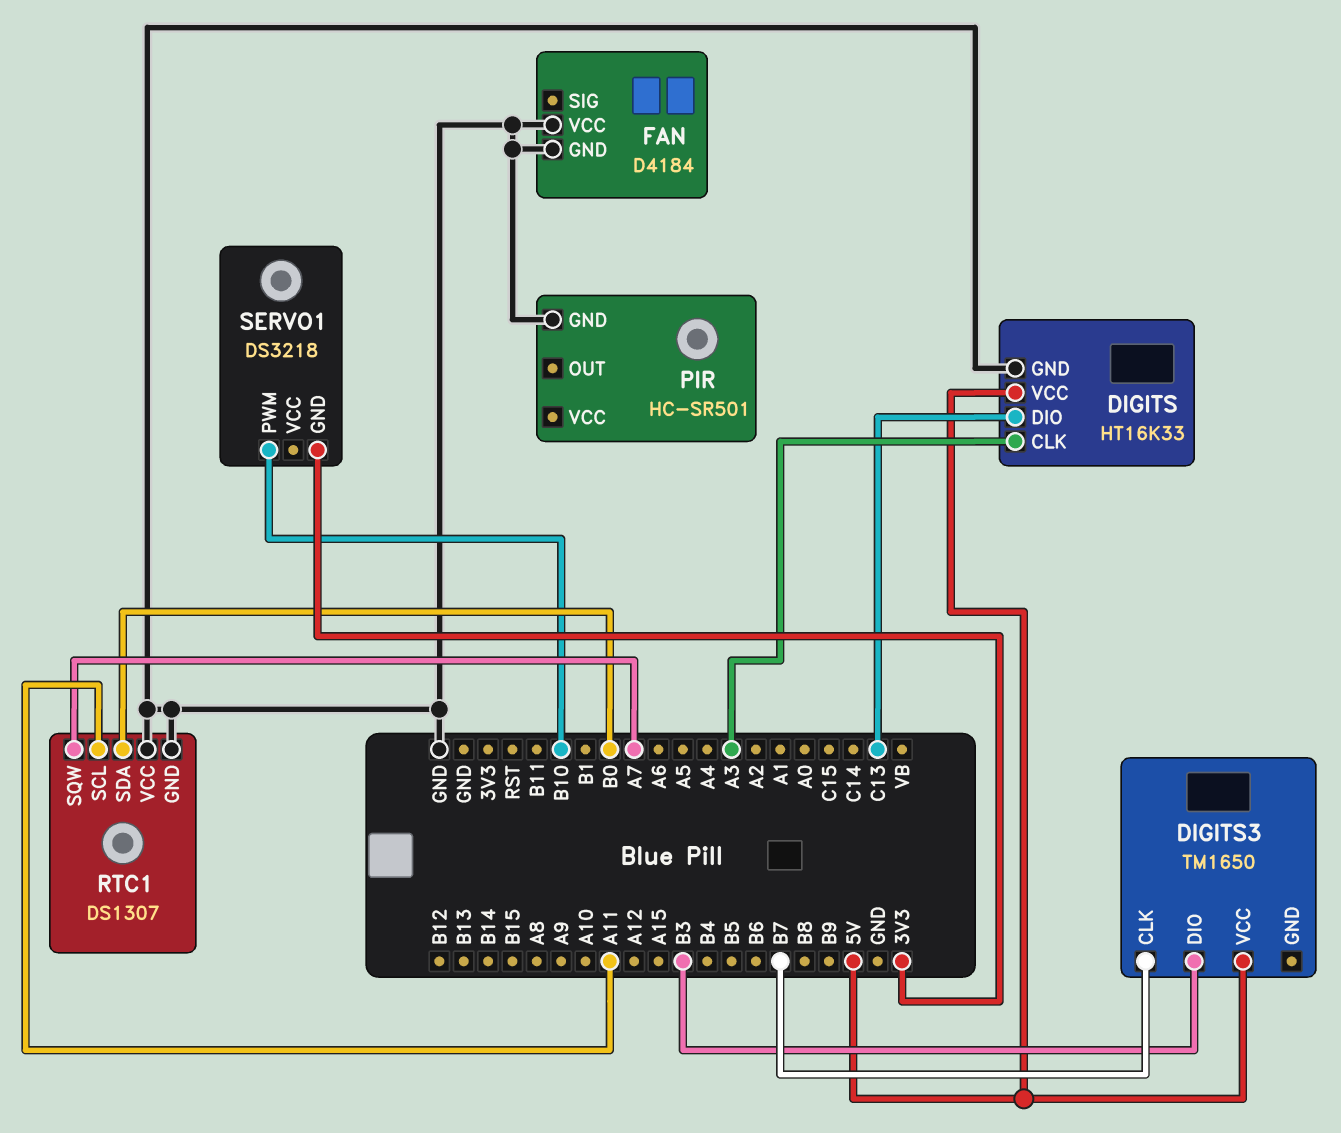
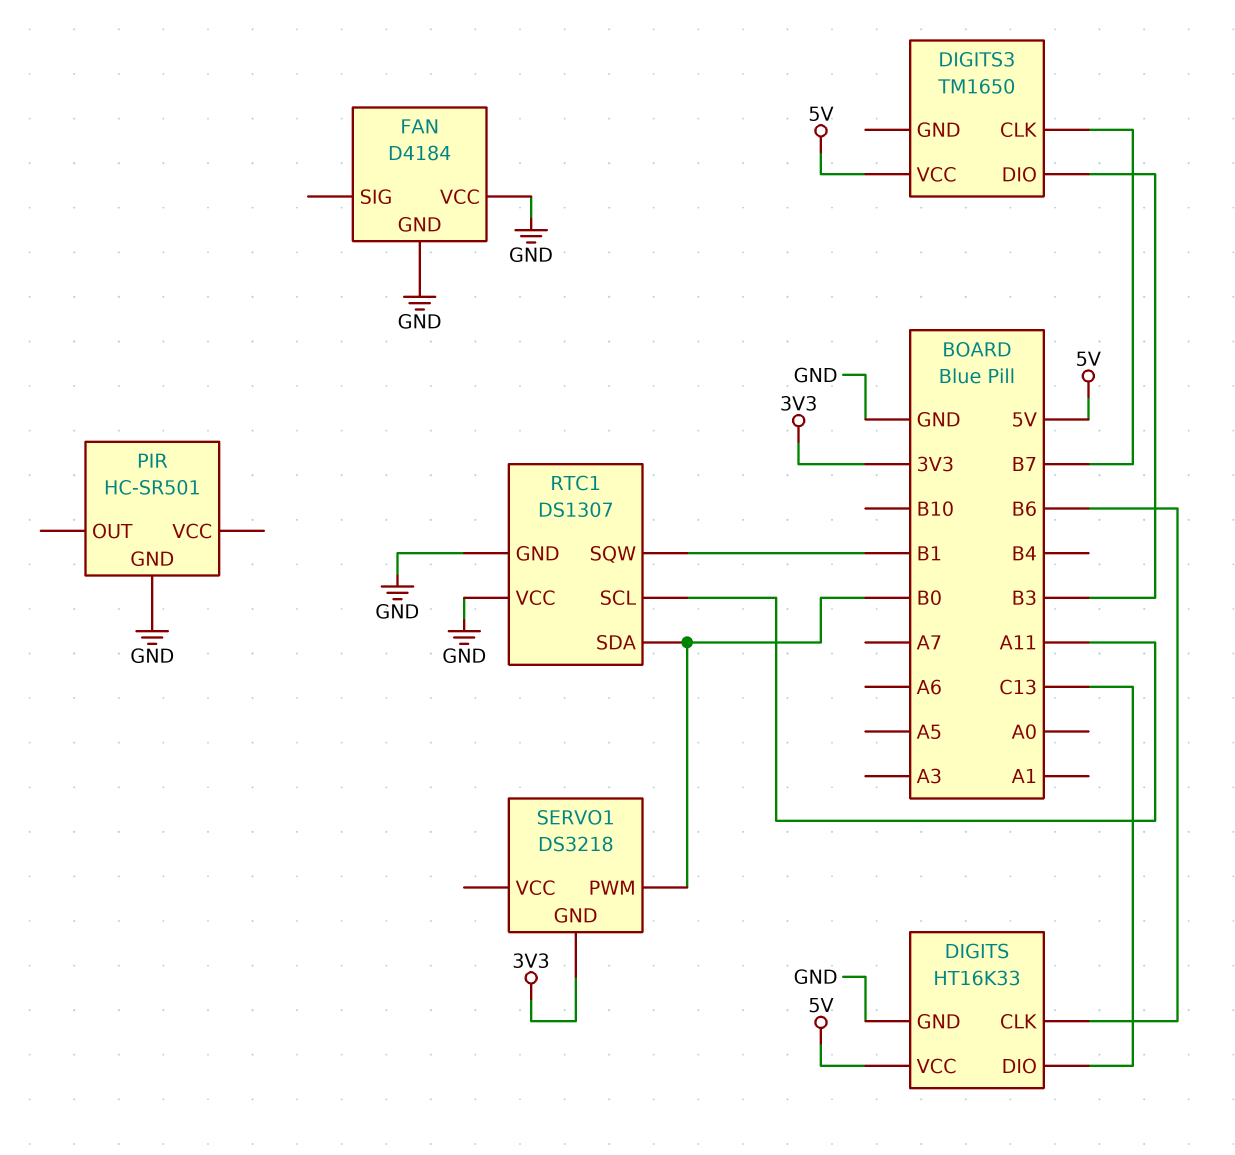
DIGITS pin CLK: A3 -> B6
RTC1 pin SQW: A7 -> B1
SERVO1 pin PWM: B10 -> B0

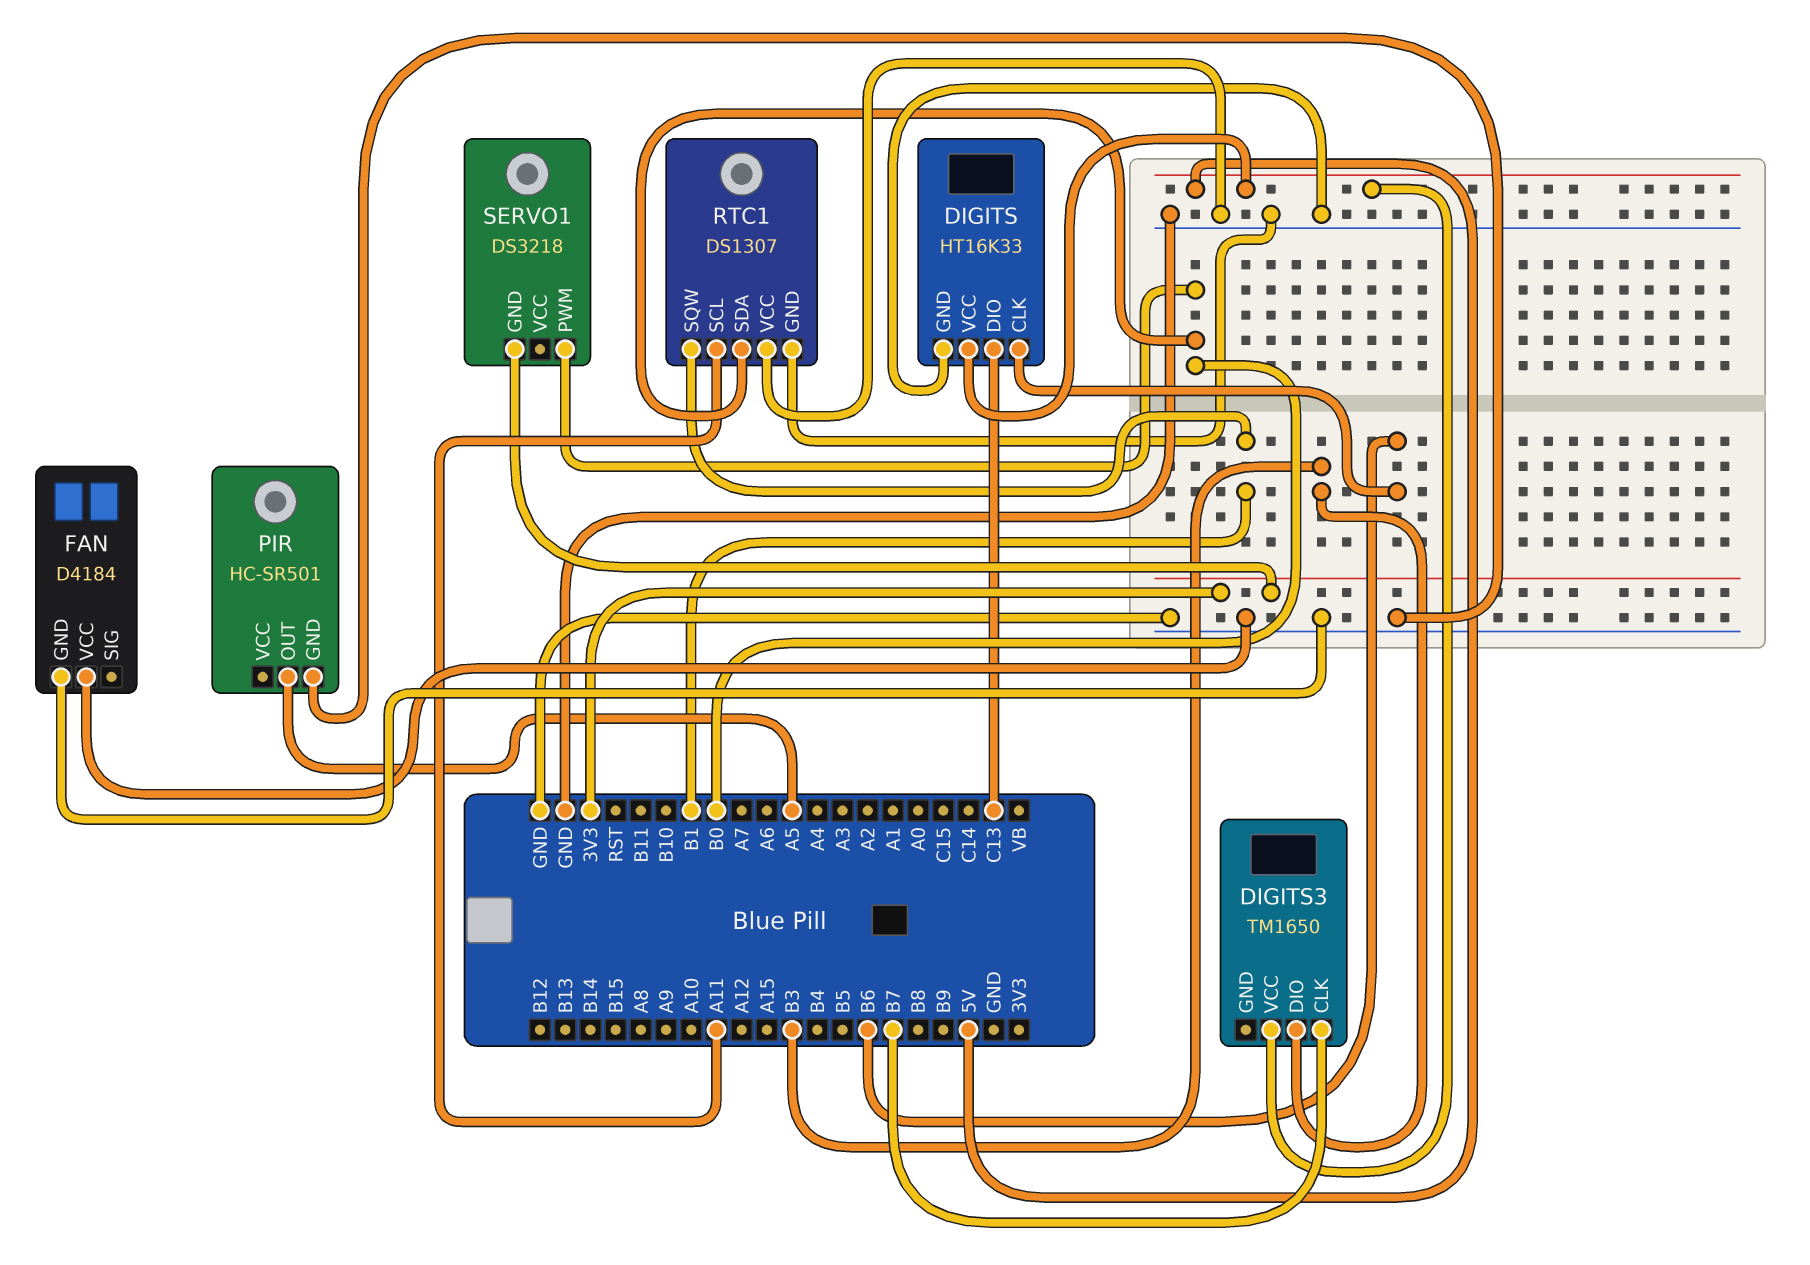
PIR pin OUT: none -> A5

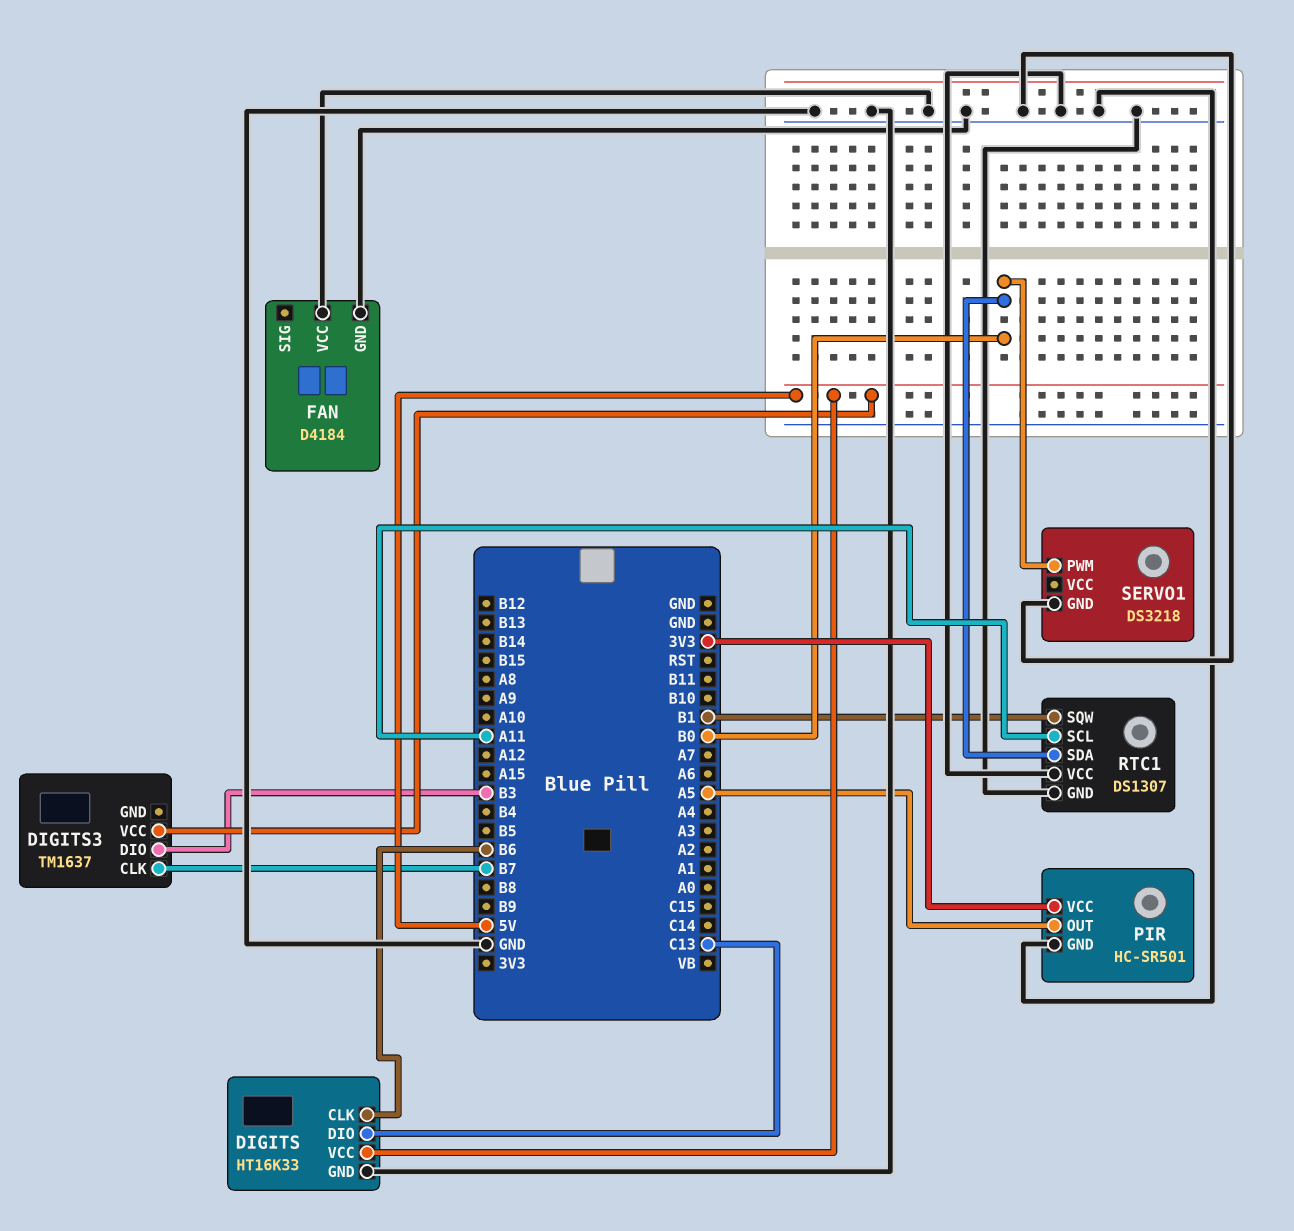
DIGITS3: TM1650 -> TM1637
PIR pin VCC: none -> 3V3
SERVO1 pin GND: 3V3 -> GND

